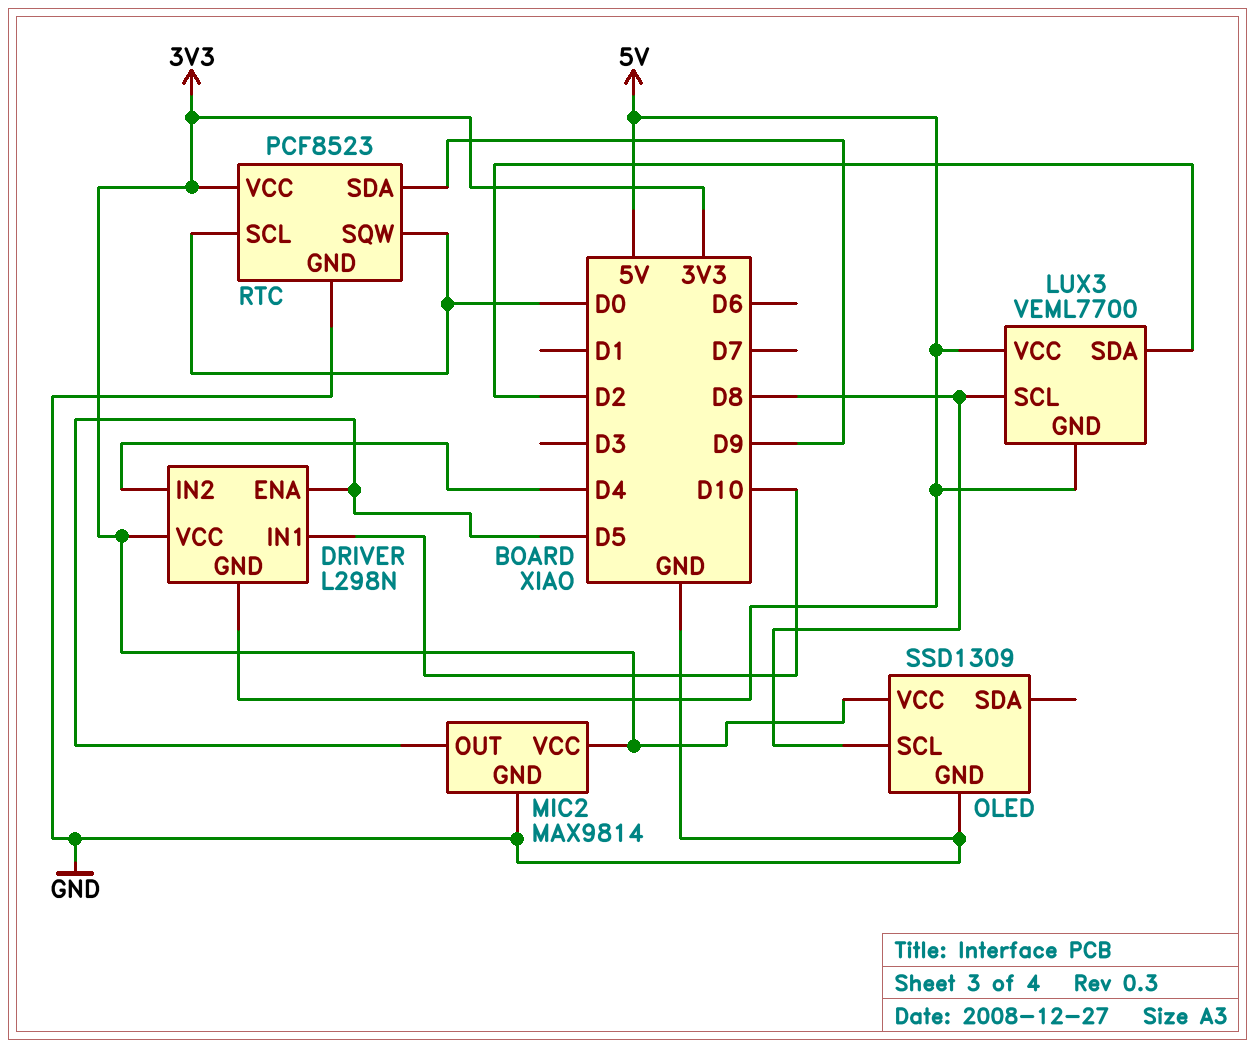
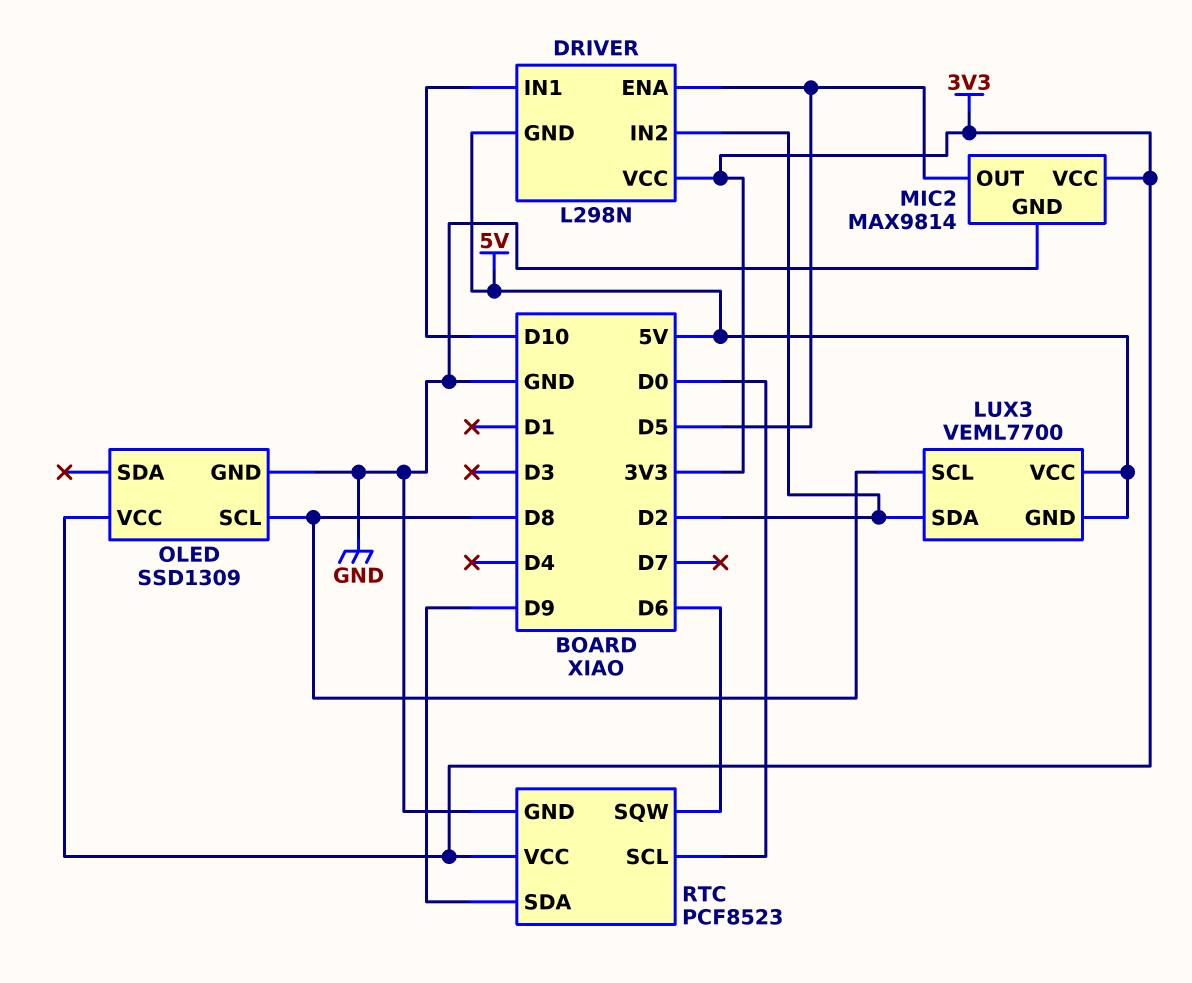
DRIVER pin IN2: D4 -> D2
RTC pin SQW: D0 -> D6

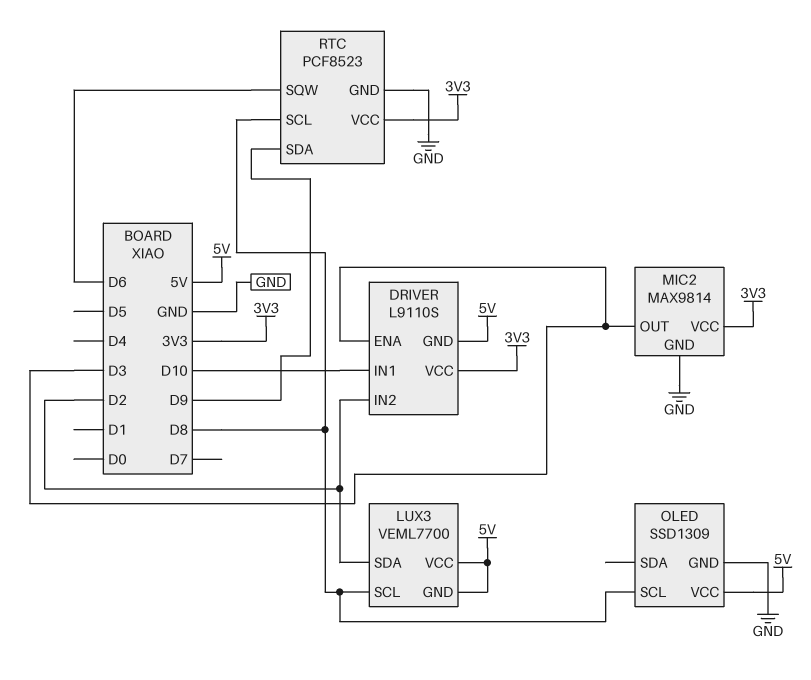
DRIVER: L298N -> L9110S
DRIVER pin ENA: D5 -> D3
MIC2 pin OUT: D5 -> D3
OLED pin VCC: 3V3 -> 5V
RTC pin SCL: D0 -> D8

